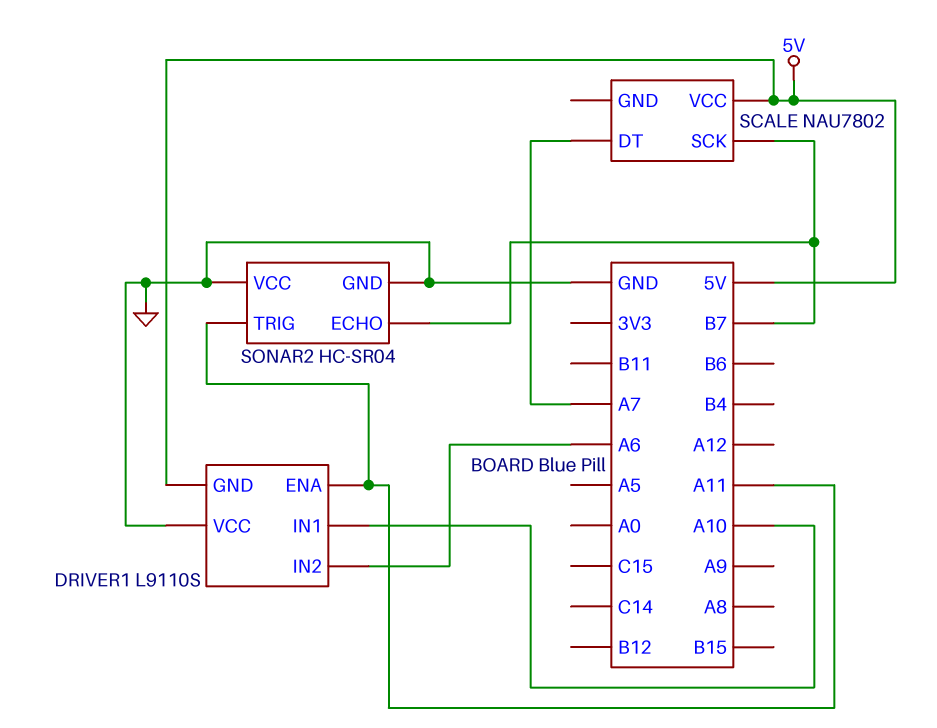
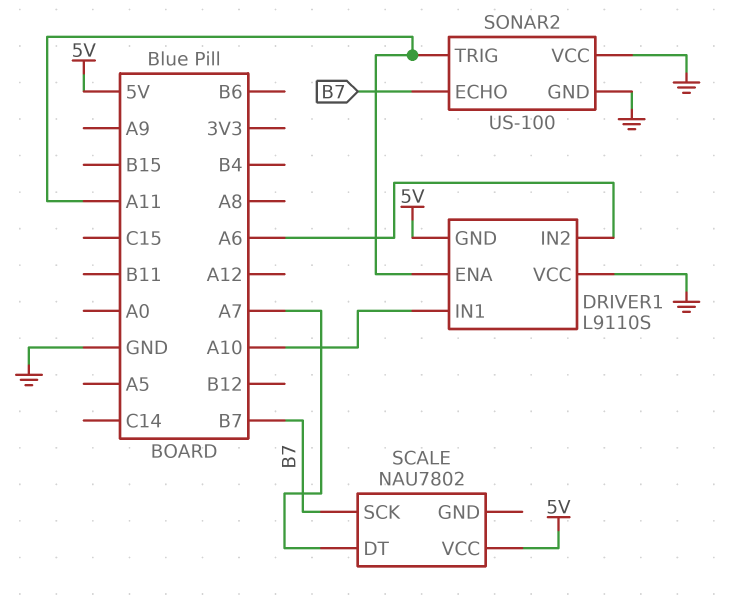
SONAR2: HC-SR04 -> US-100

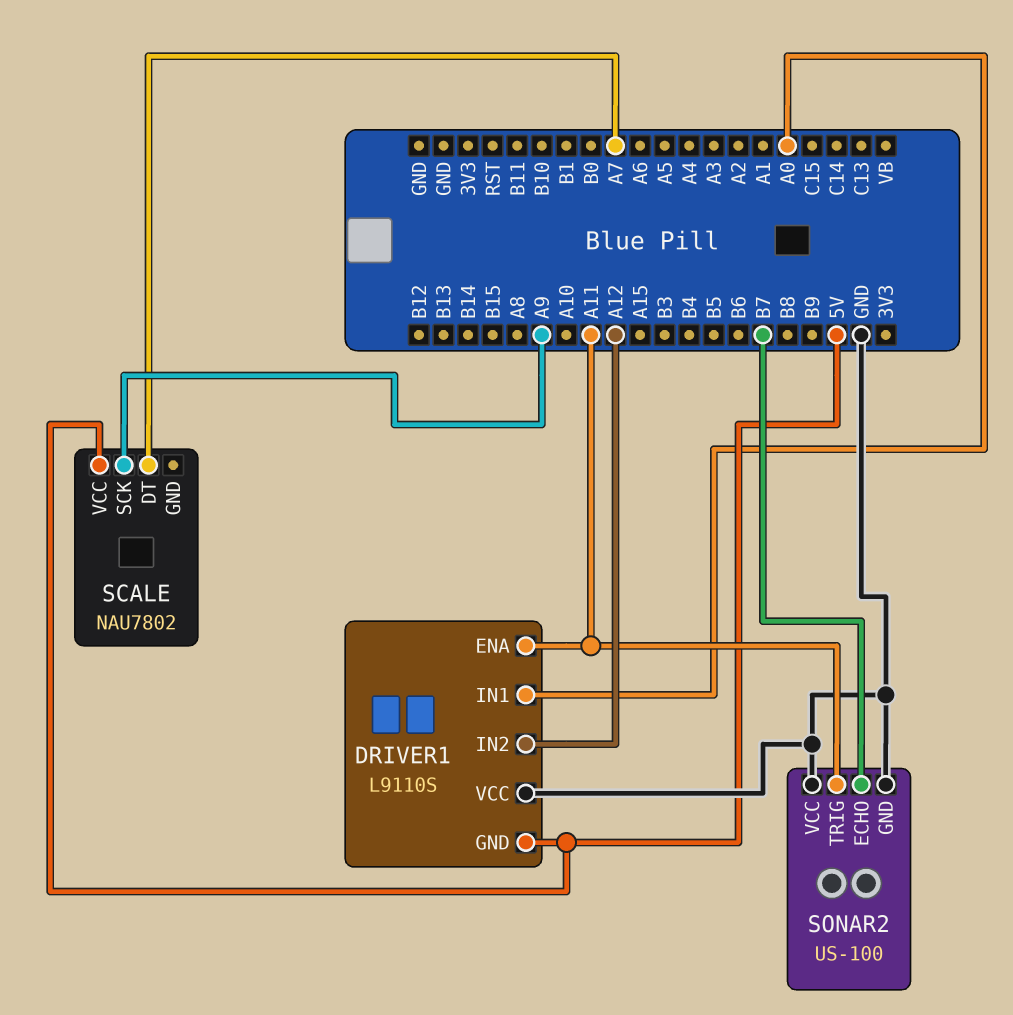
DRIVER1 pin IN1: A10 -> A0
DRIVER1 pin IN2: A6 -> A12
SCALE pin SCK: B7 -> A9

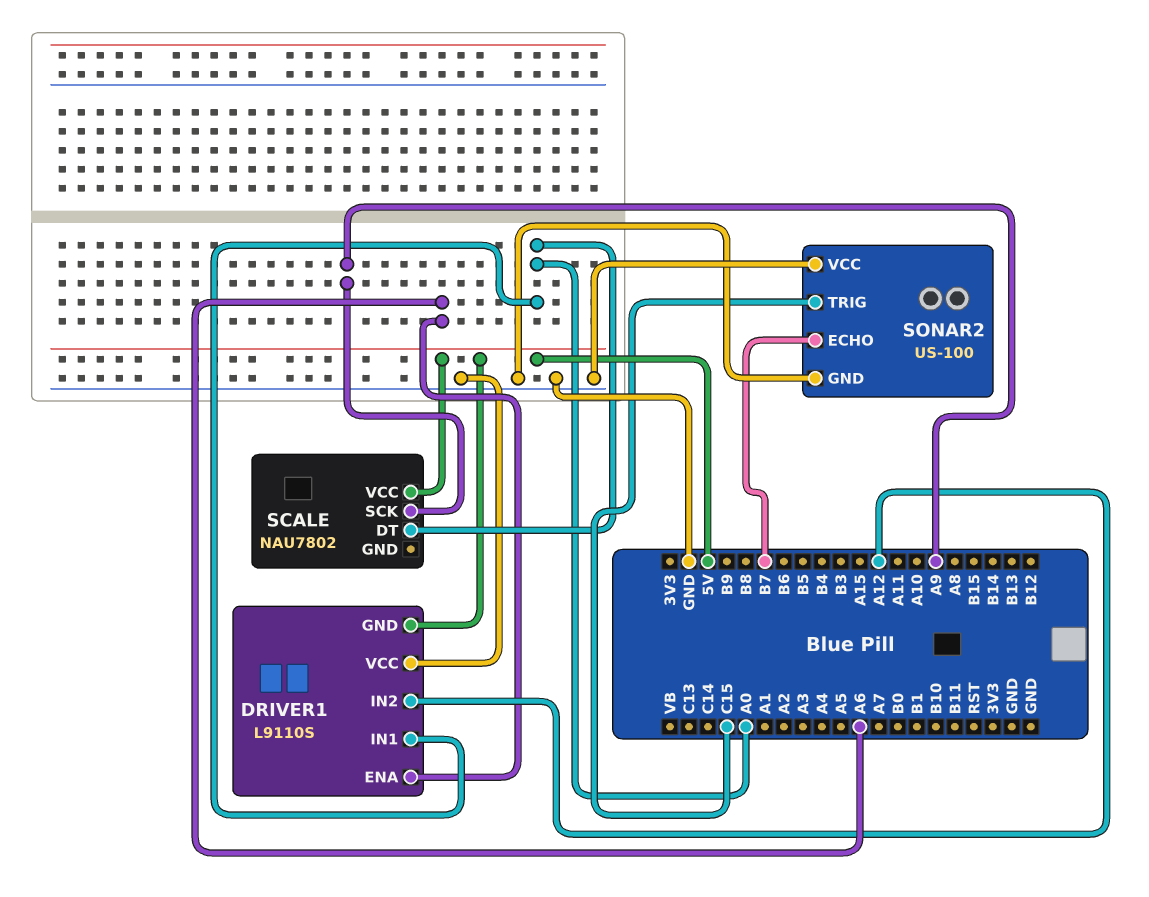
DRIVER1 pin ENA: A11 -> A6
SCALE pin DT: A7 -> A0
SONAR2 pin TRIG: A11 -> C15

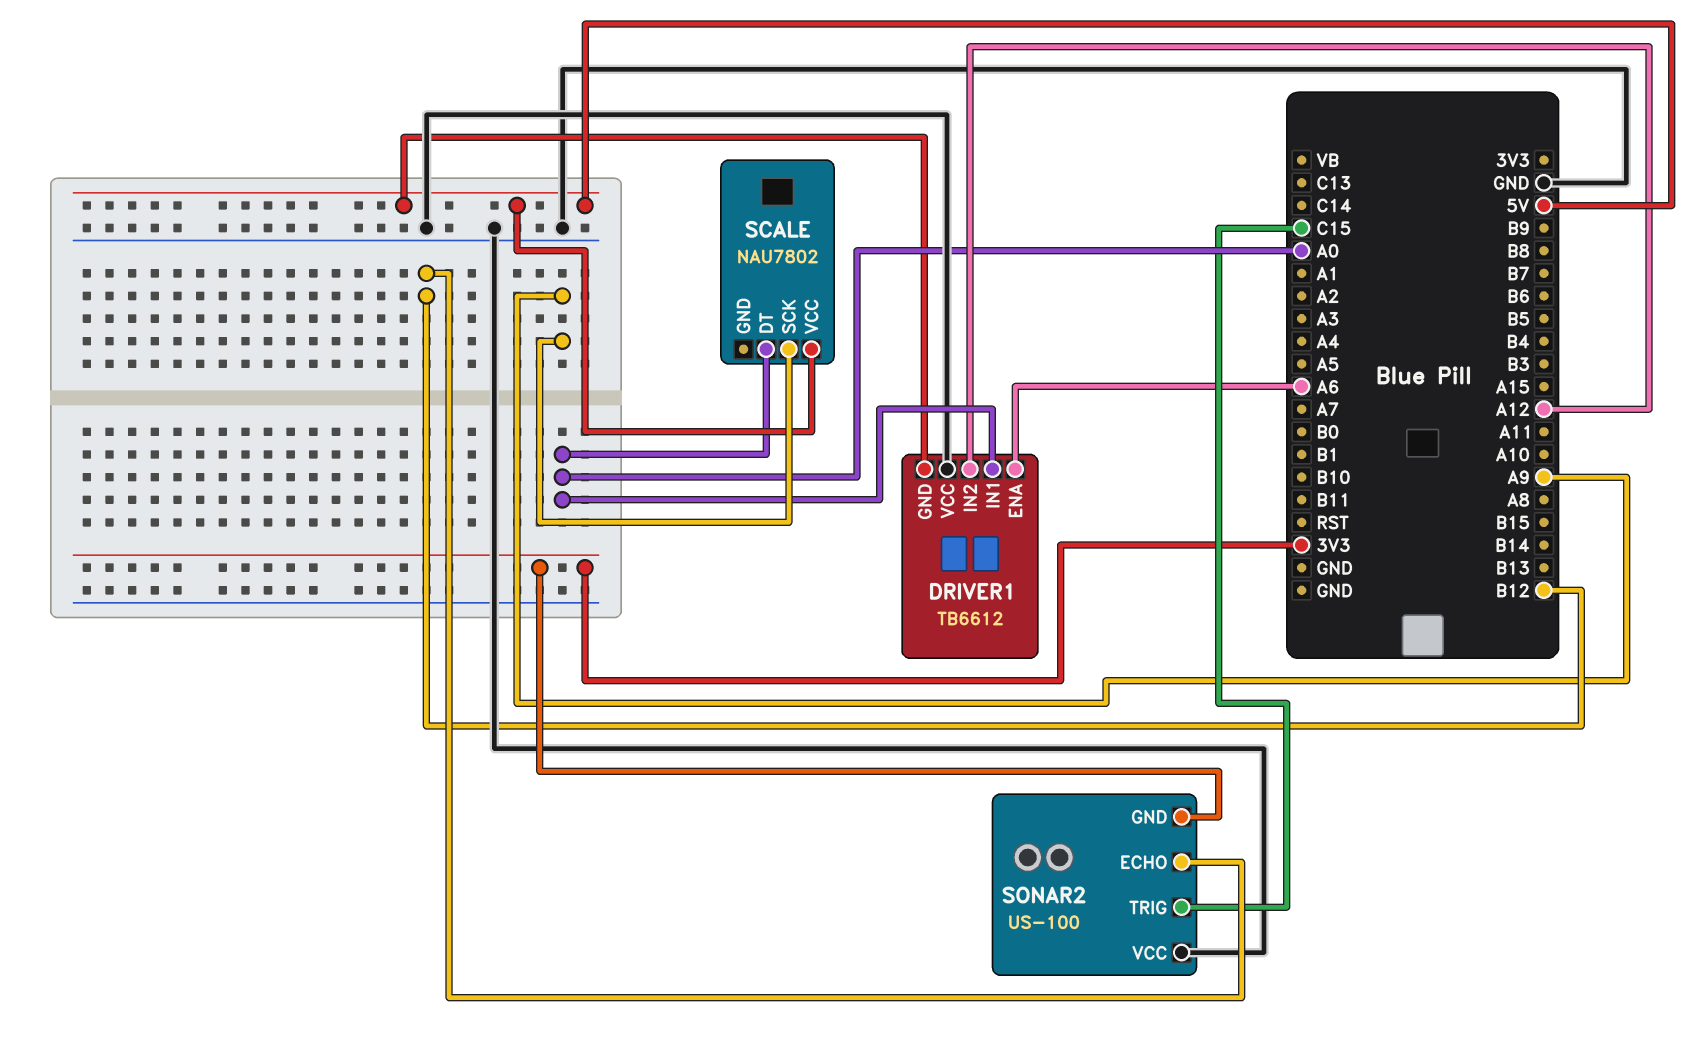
DRIVER1: L9110S -> TB6612
SONAR2 pin ECHO: B7 -> B12
SONAR2 pin GND: GND -> 3V3

